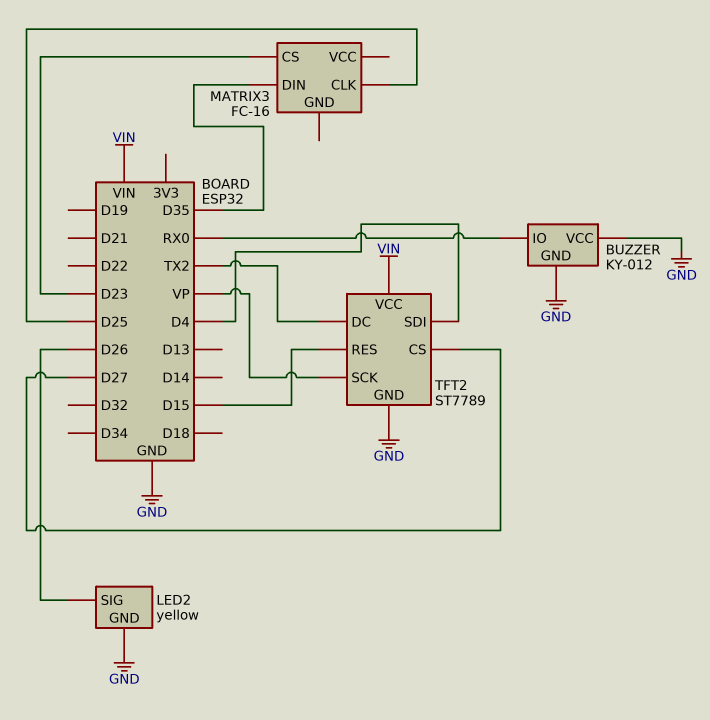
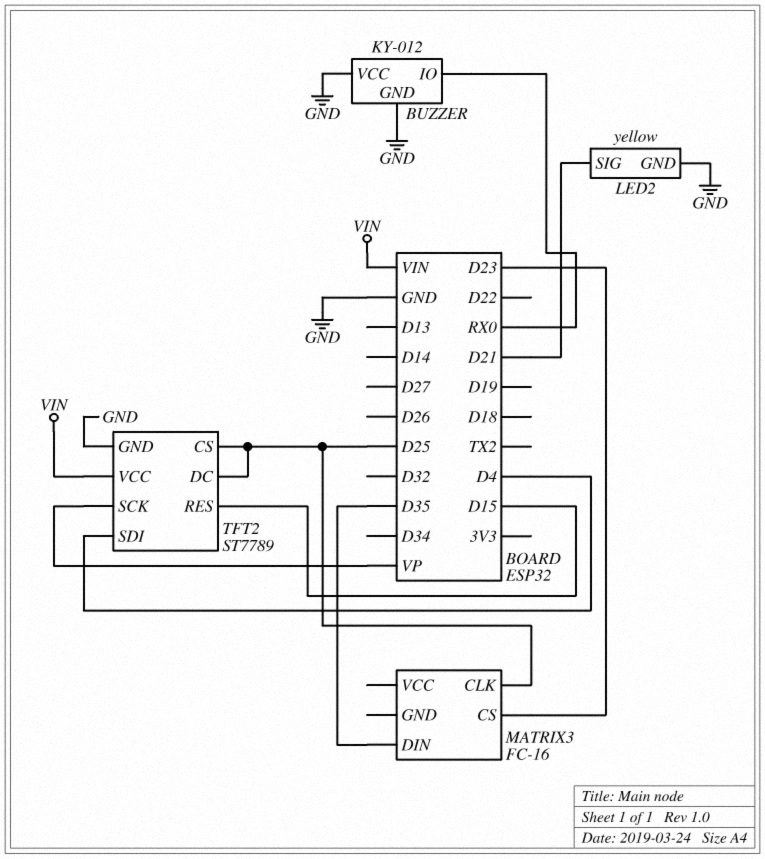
LED2 pin SIG: D26 -> D21
TFT2 pin CS: D27 -> D25
TFT2 pin DC: TX2 -> D25

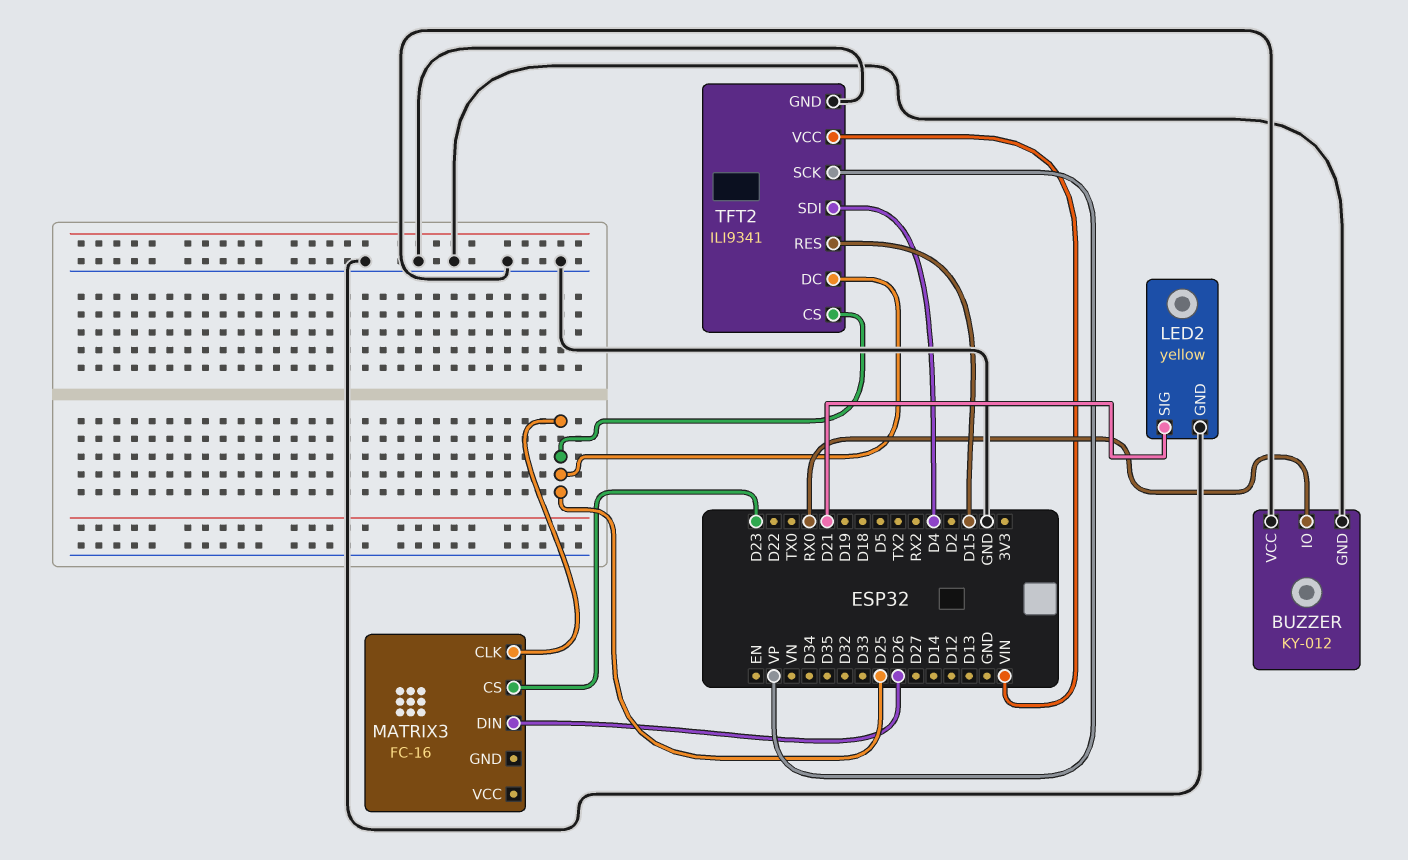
MATRIX3 pin DIN: D35 -> D26
TFT2: ST7789 -> ILI9341

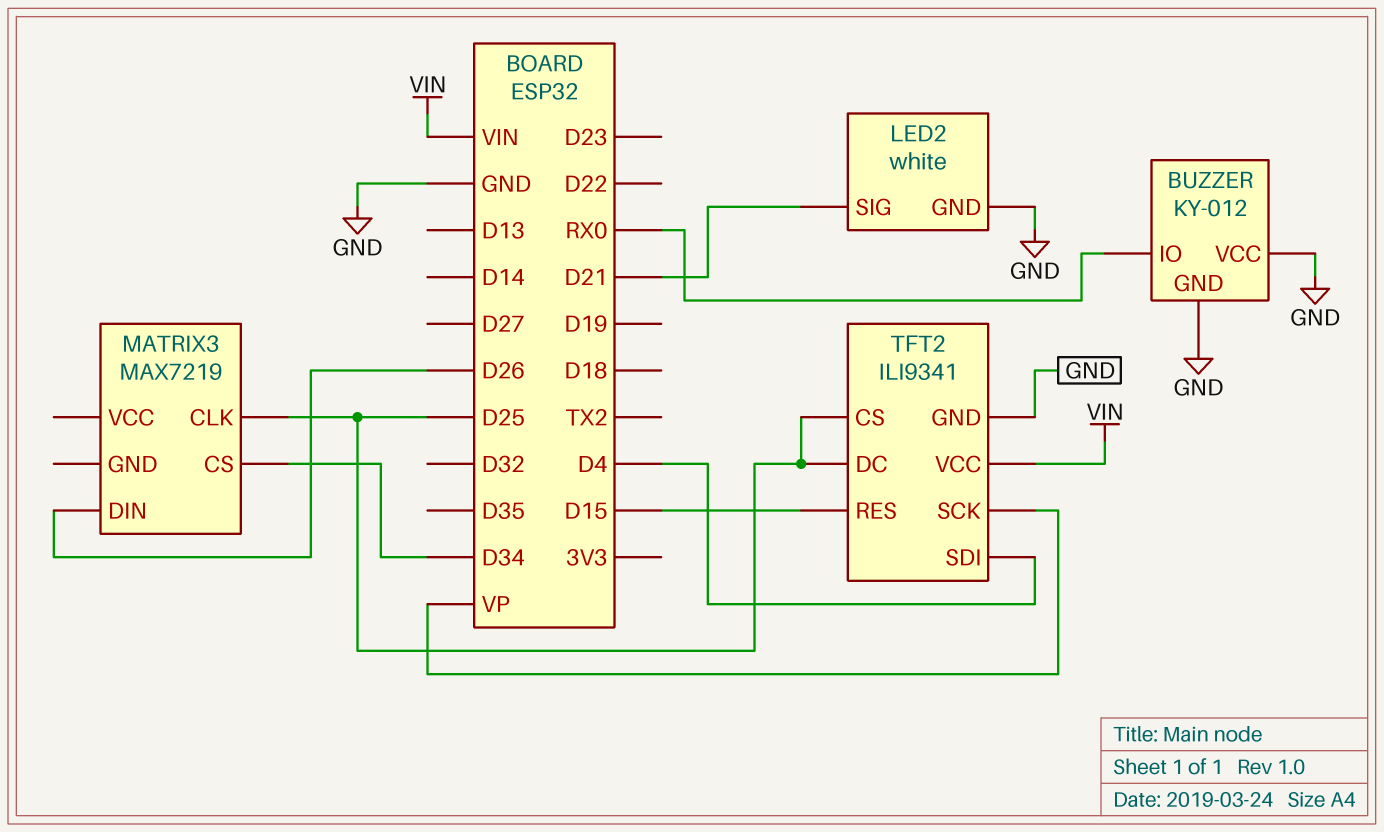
LED2: yellow -> white
MATRIX3: FC-16 -> MAX7219
MATRIX3 pin CS: D23 -> D34

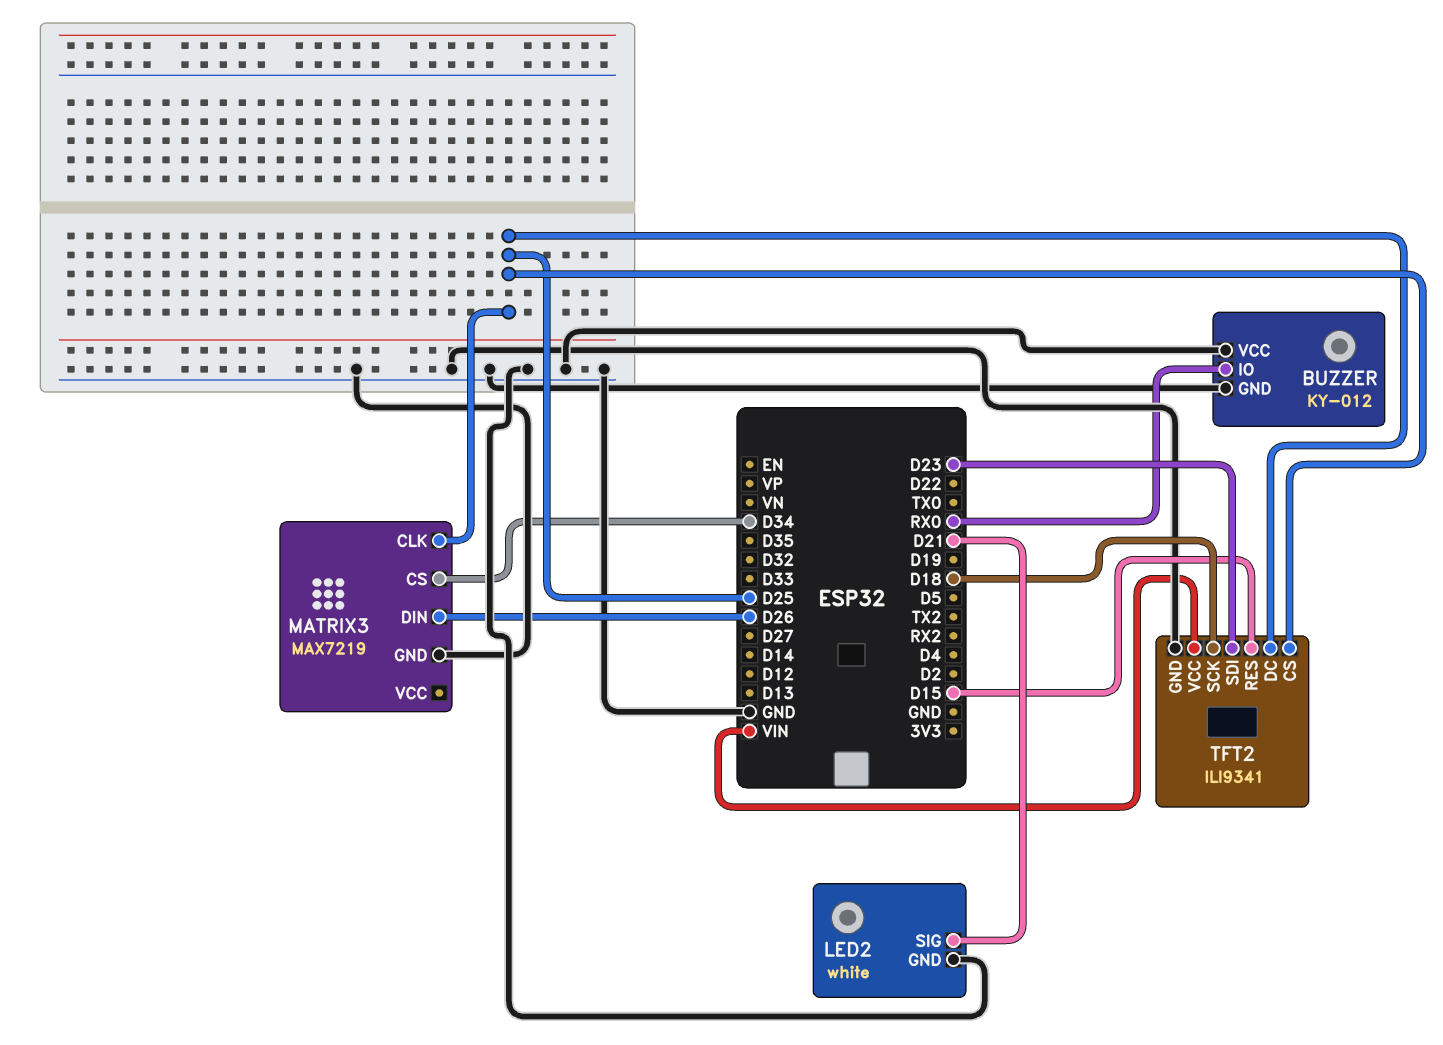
MATRIX3 pin GND: none -> GND
TFT2 pin SCK: VP -> D18
TFT2 pin SDI: D4 -> D23

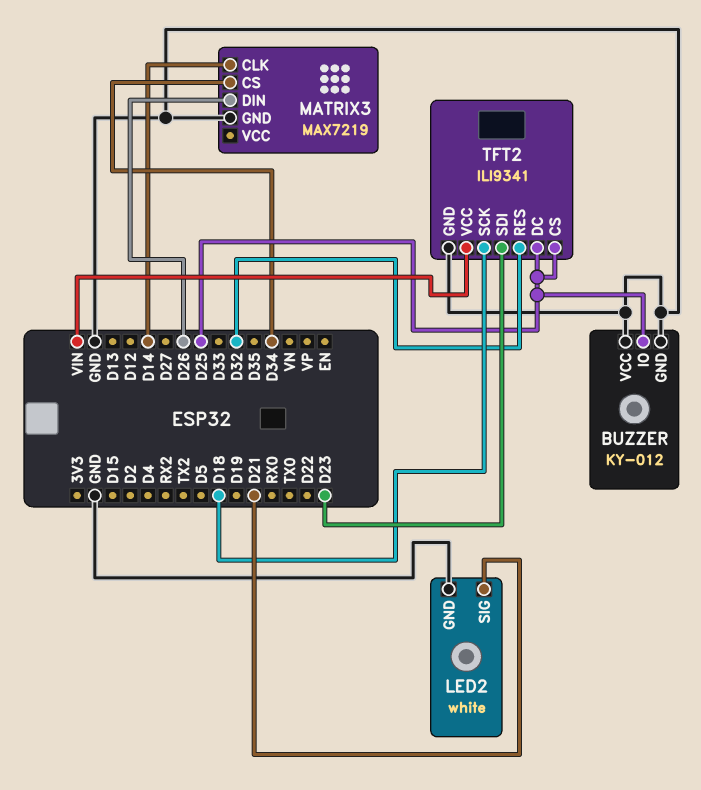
BUZZER pin IO: RX0 -> D25
MATRIX3 pin CLK: D25 -> D14
TFT2 pin RES: D15 -> D32

